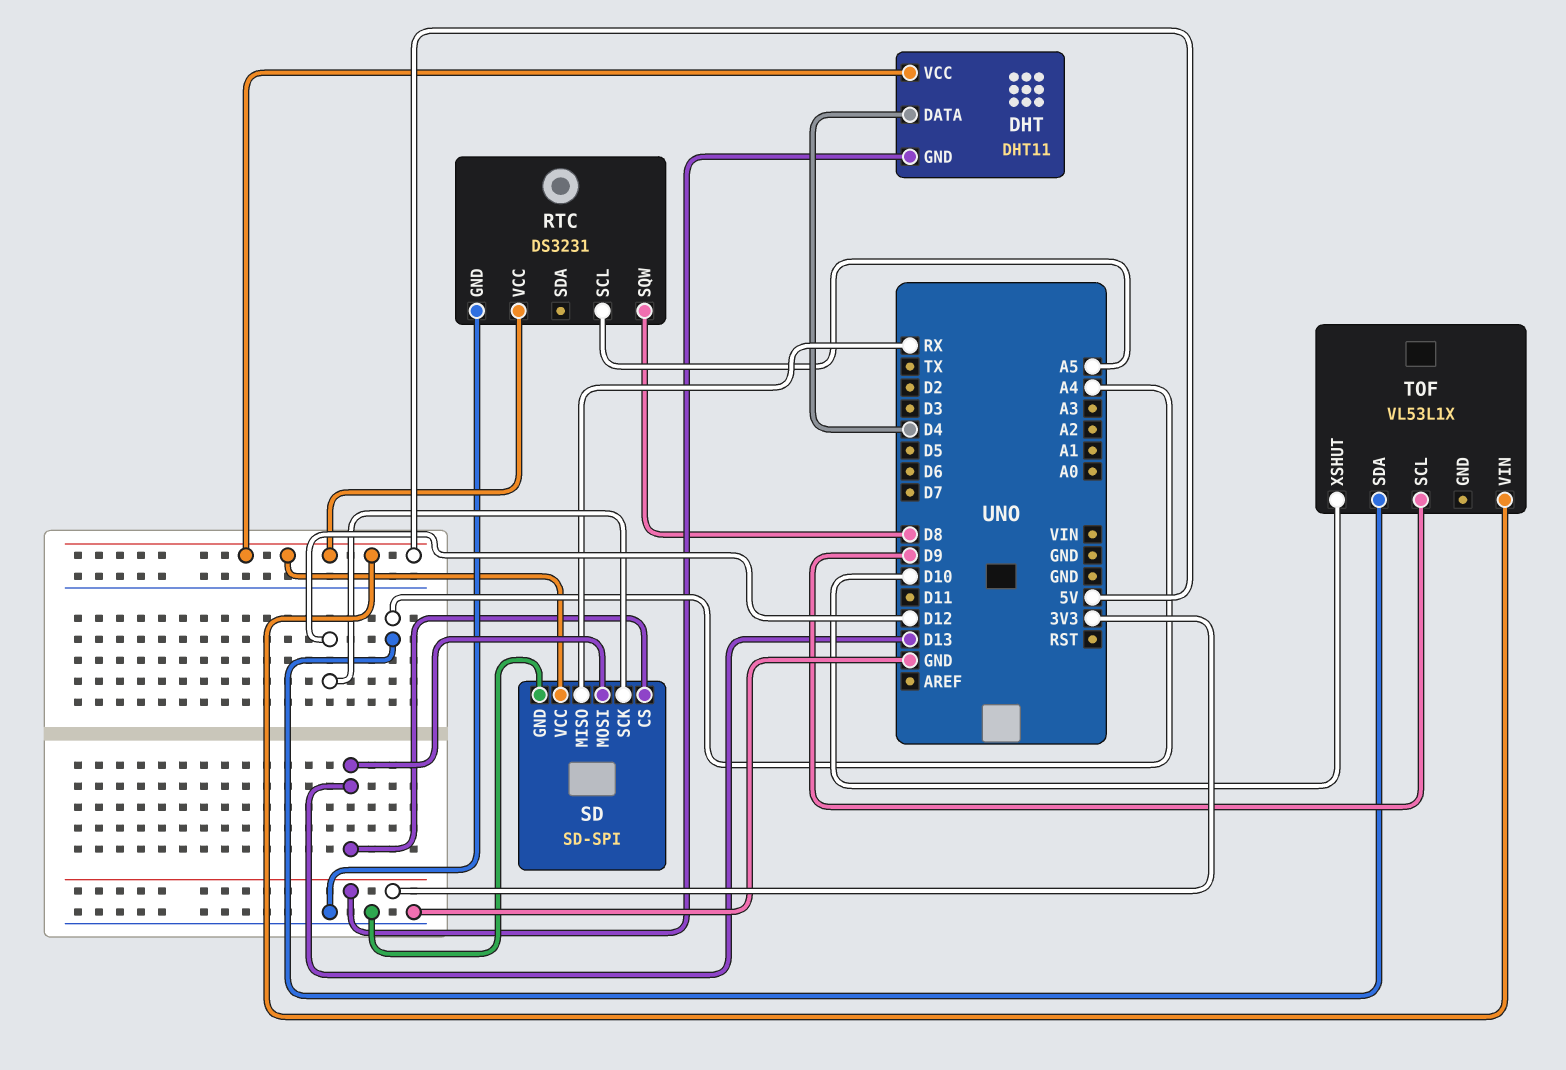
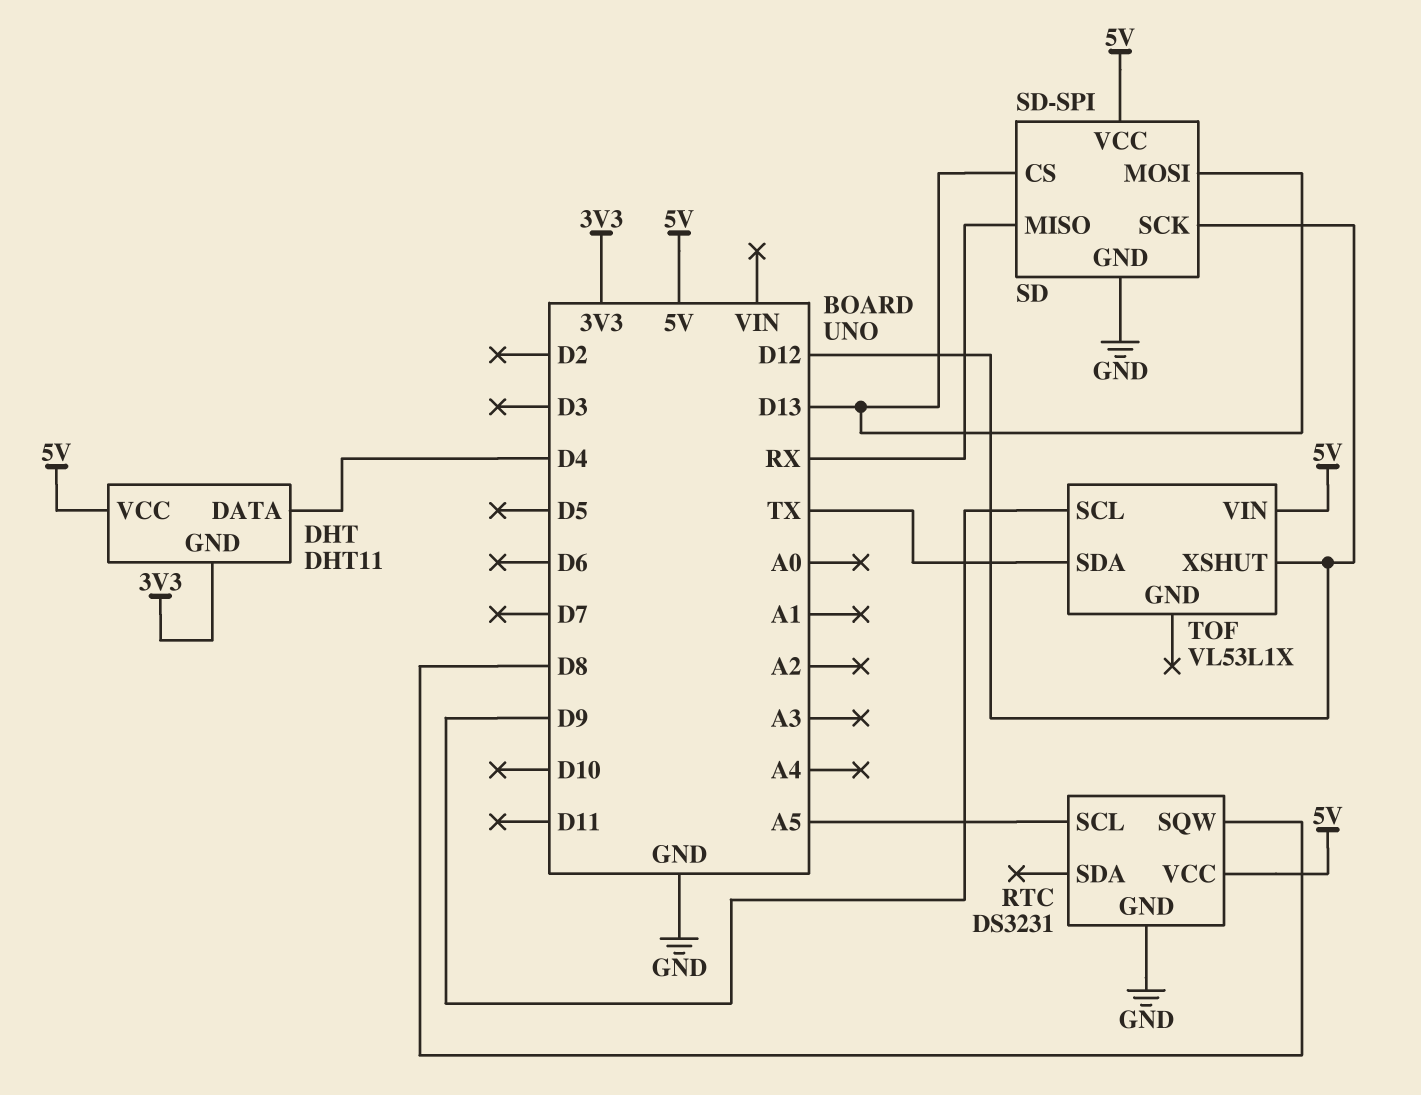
TOF pin SDA: A4 -> TX
TOF pin XSHUT: D10 -> D12

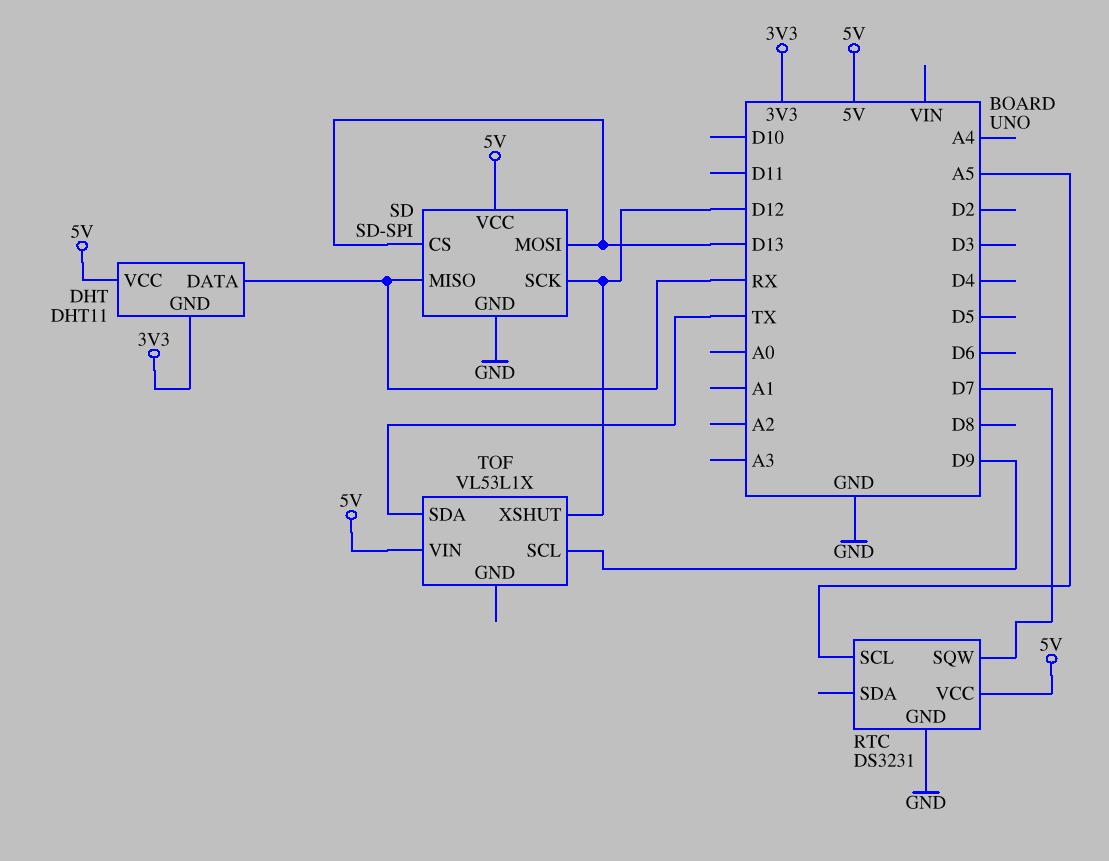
DHT pin DATA: D4 -> RX
RTC pin SQW: D8 -> D7

